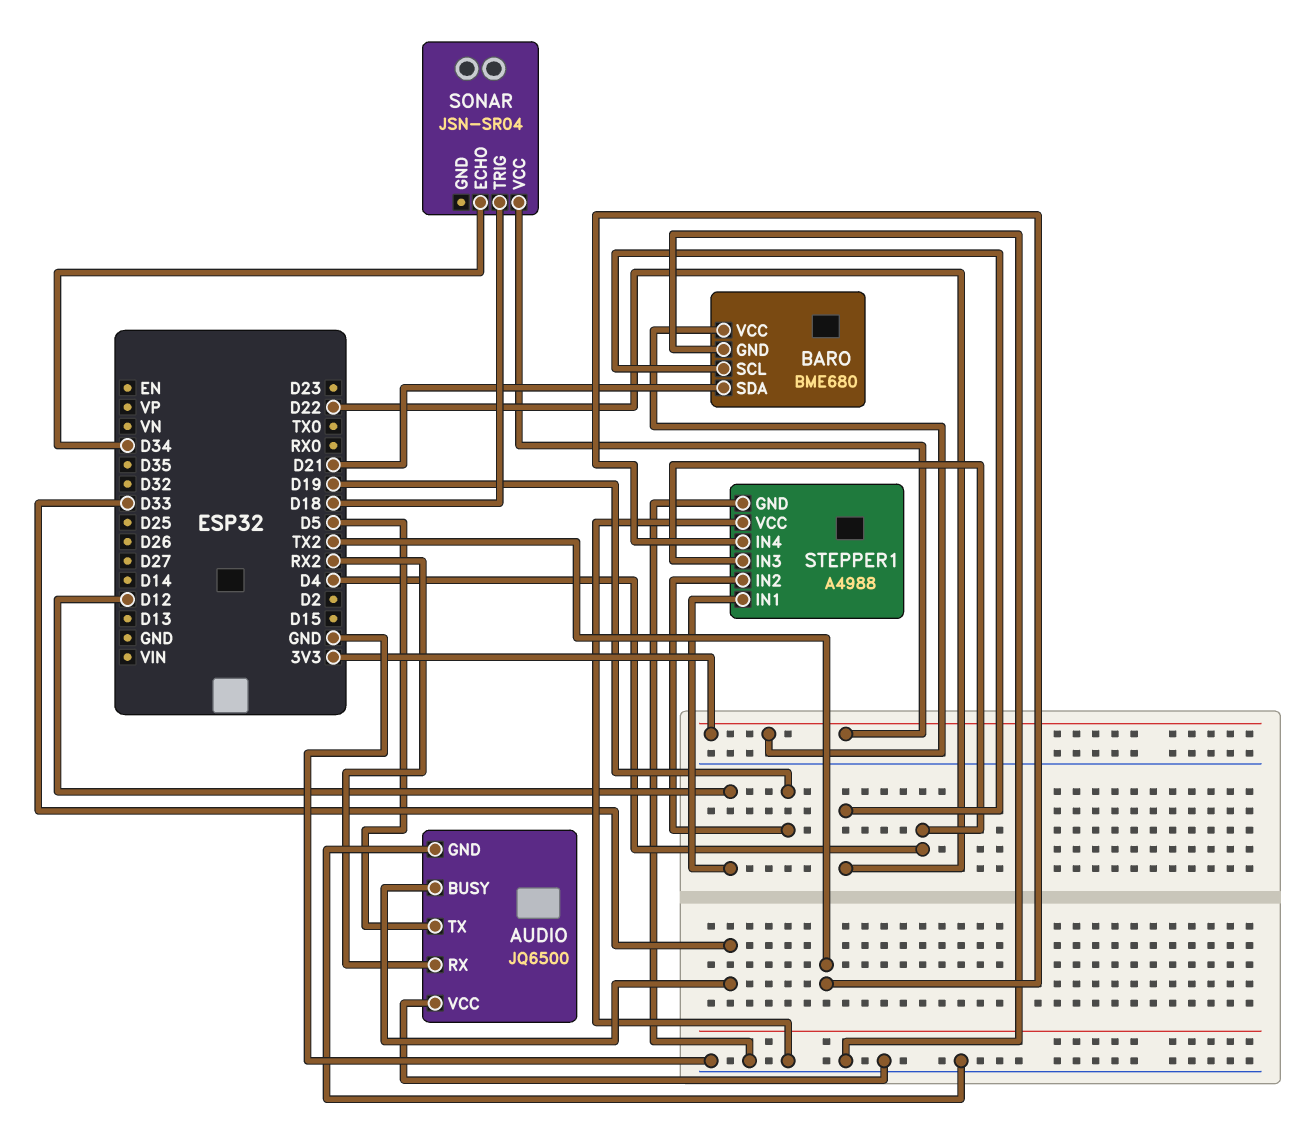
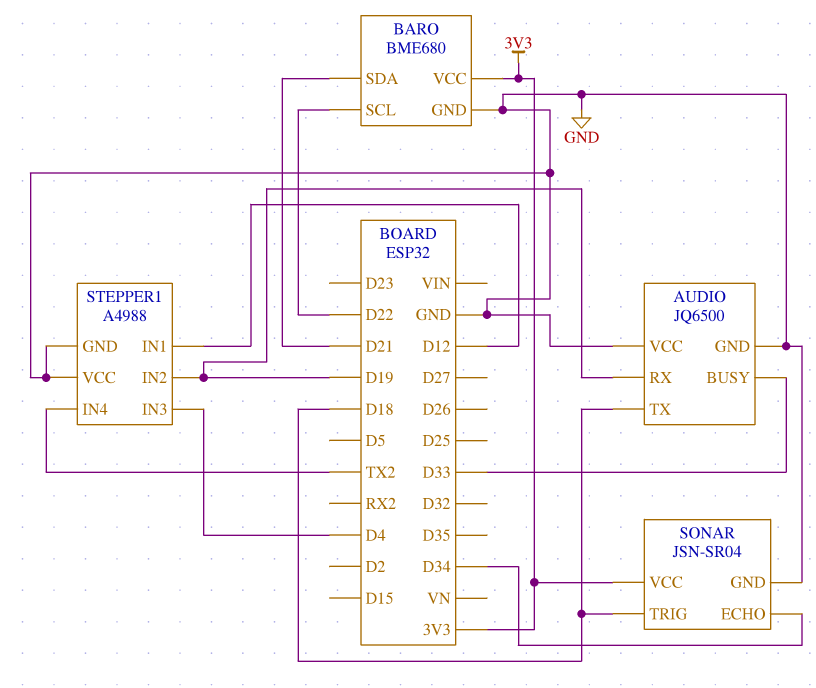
AUDIO pin RX: RX2 -> D19
AUDIO pin TX: D5 -> D18
SONAR pin GND: none -> GND

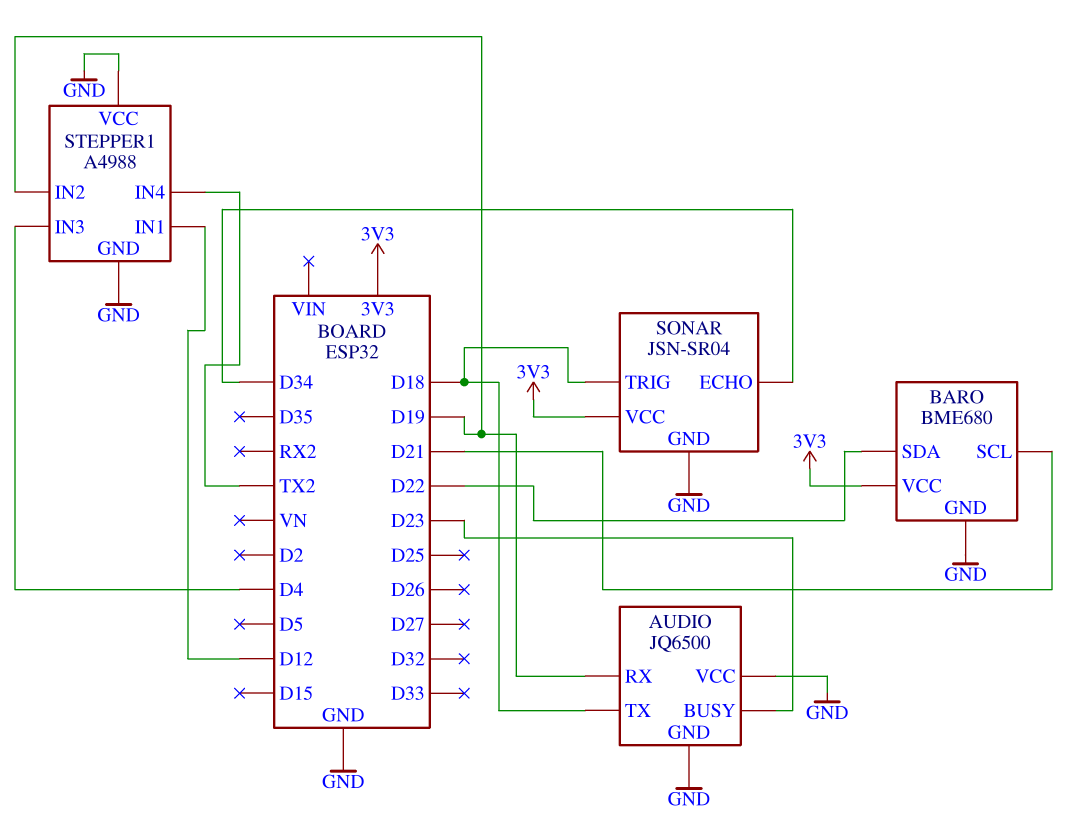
AUDIO pin BUSY: D33 -> D23
BARO pin SCL: D22 -> D21
BARO pin SDA: D21 -> D22

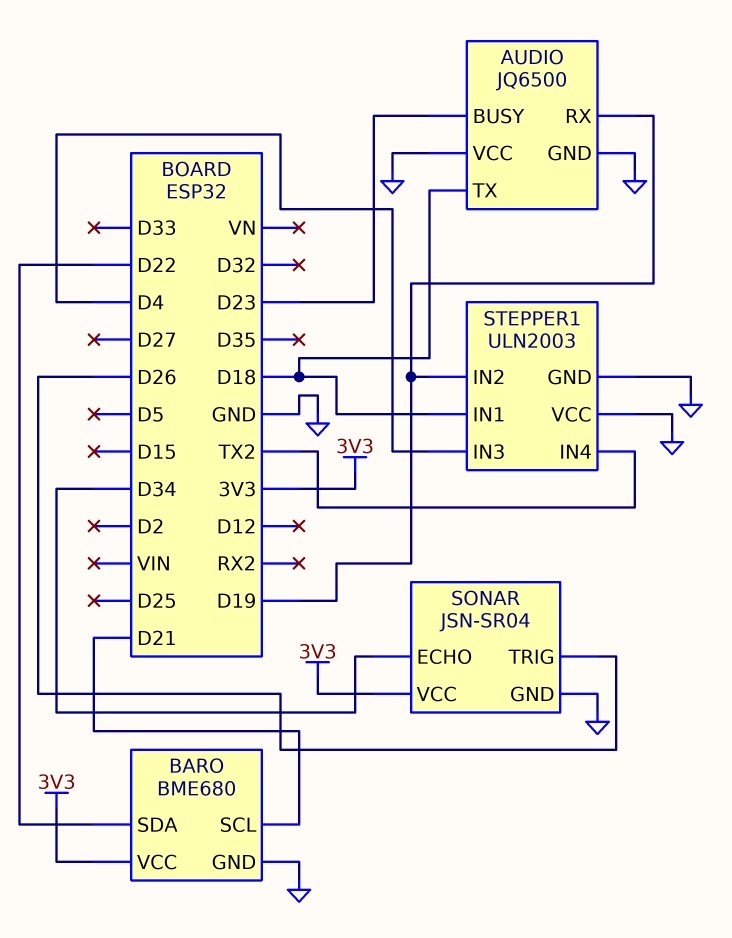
SONAR pin TRIG: D18 -> D26
STEPPER1: A4988 -> ULN2003
STEPPER1 pin IN1: D12 -> D18

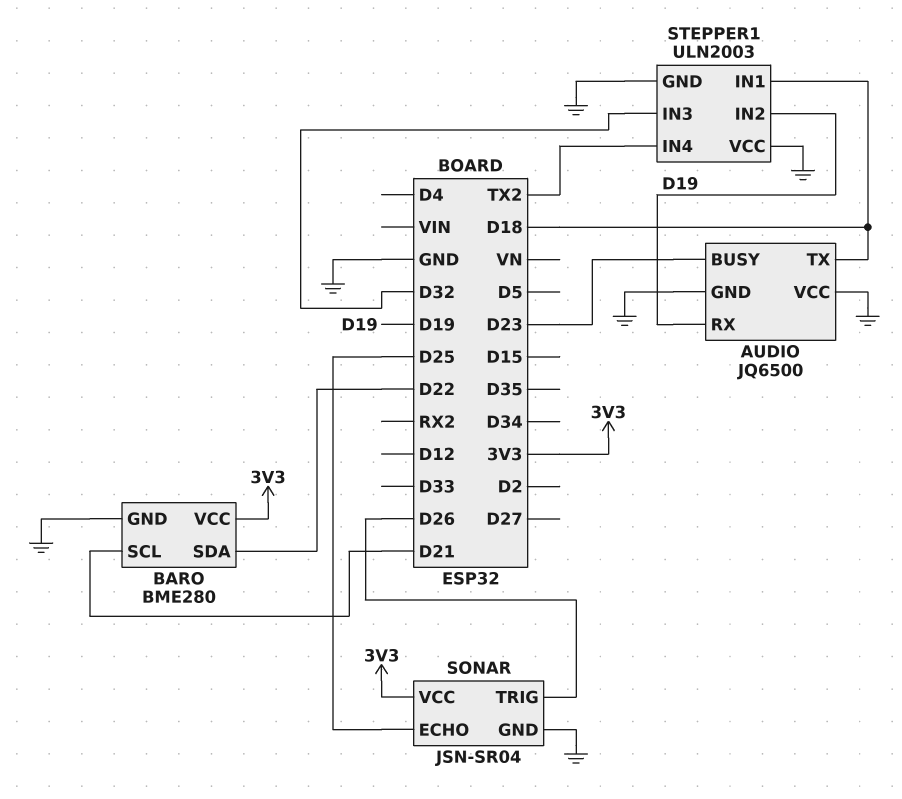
BARO: BME680 -> BME280
SONAR pin ECHO: D34 -> D25
STEPPER1 pin IN3: D4 -> D32

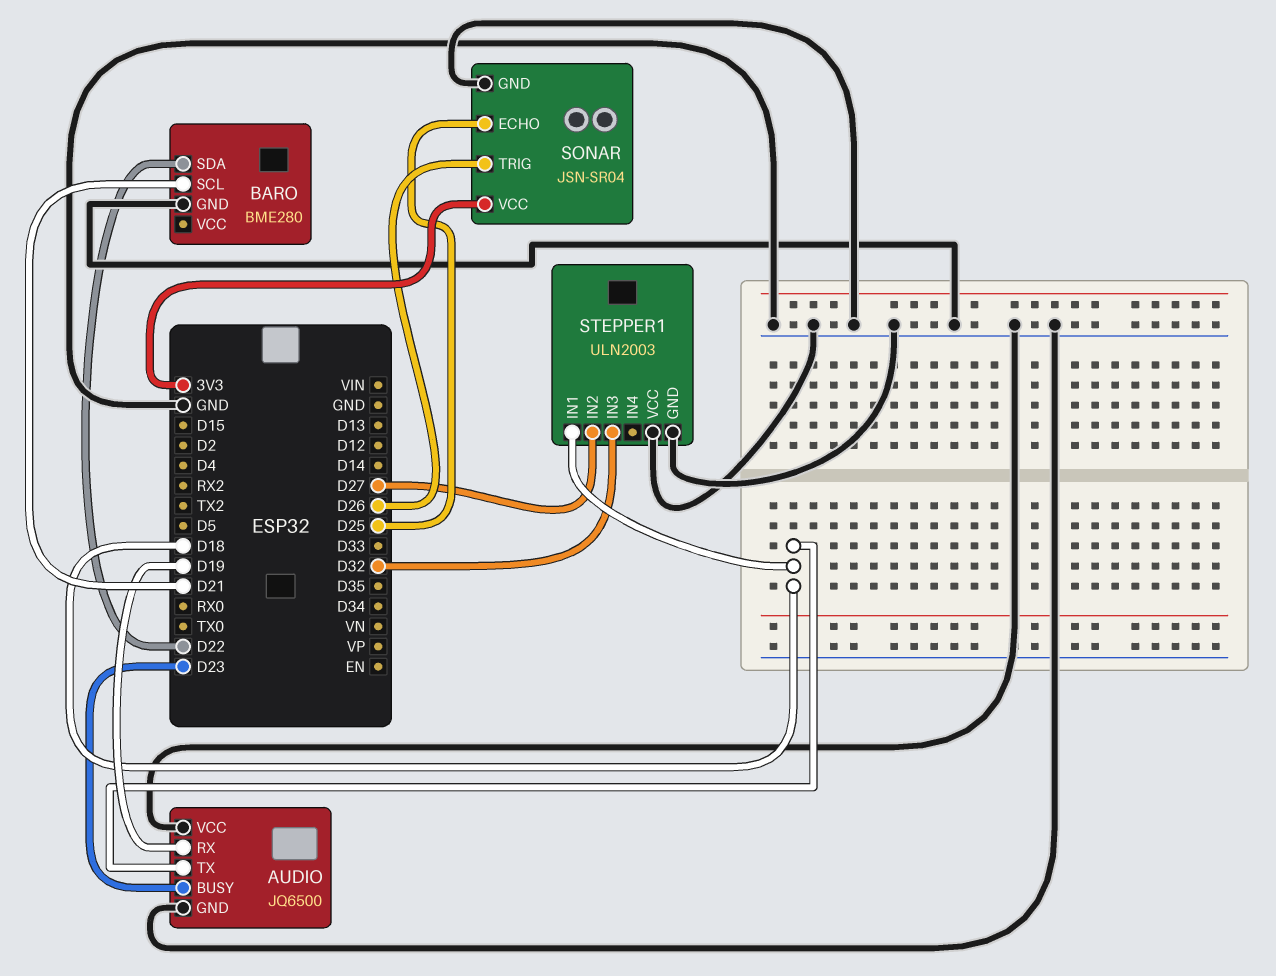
BARO pin VCC: 3V3 -> none
STEPPER1 pin IN2: D19 -> D27
STEPPER1 pin IN4: TX2 -> none

